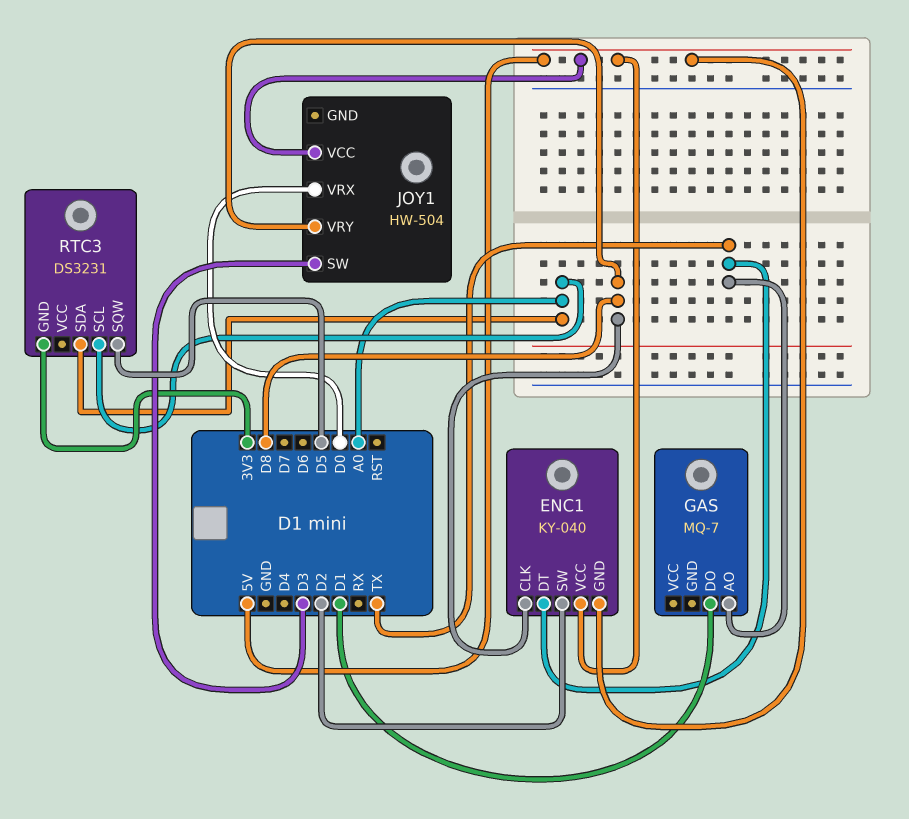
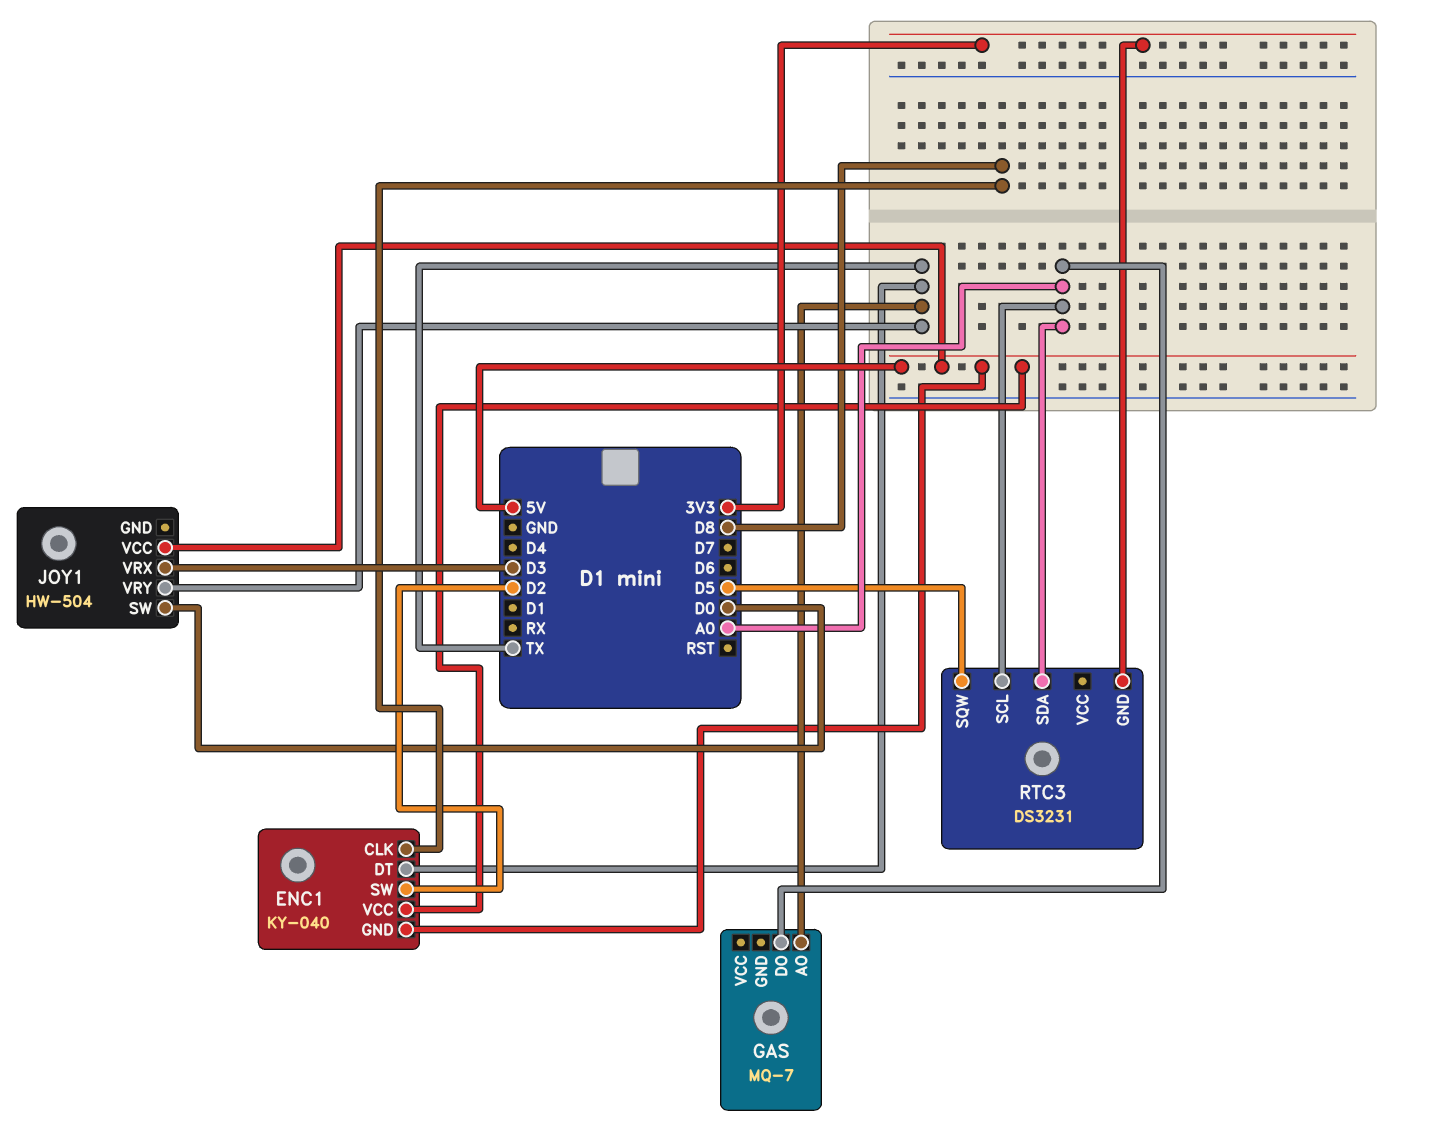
GAS pin DO: D1 -> A0
JOY1 pin SW: D3 -> D0
JOY1 pin VRX: D0 -> D3
JOY1 pin VRY: D8 -> TX

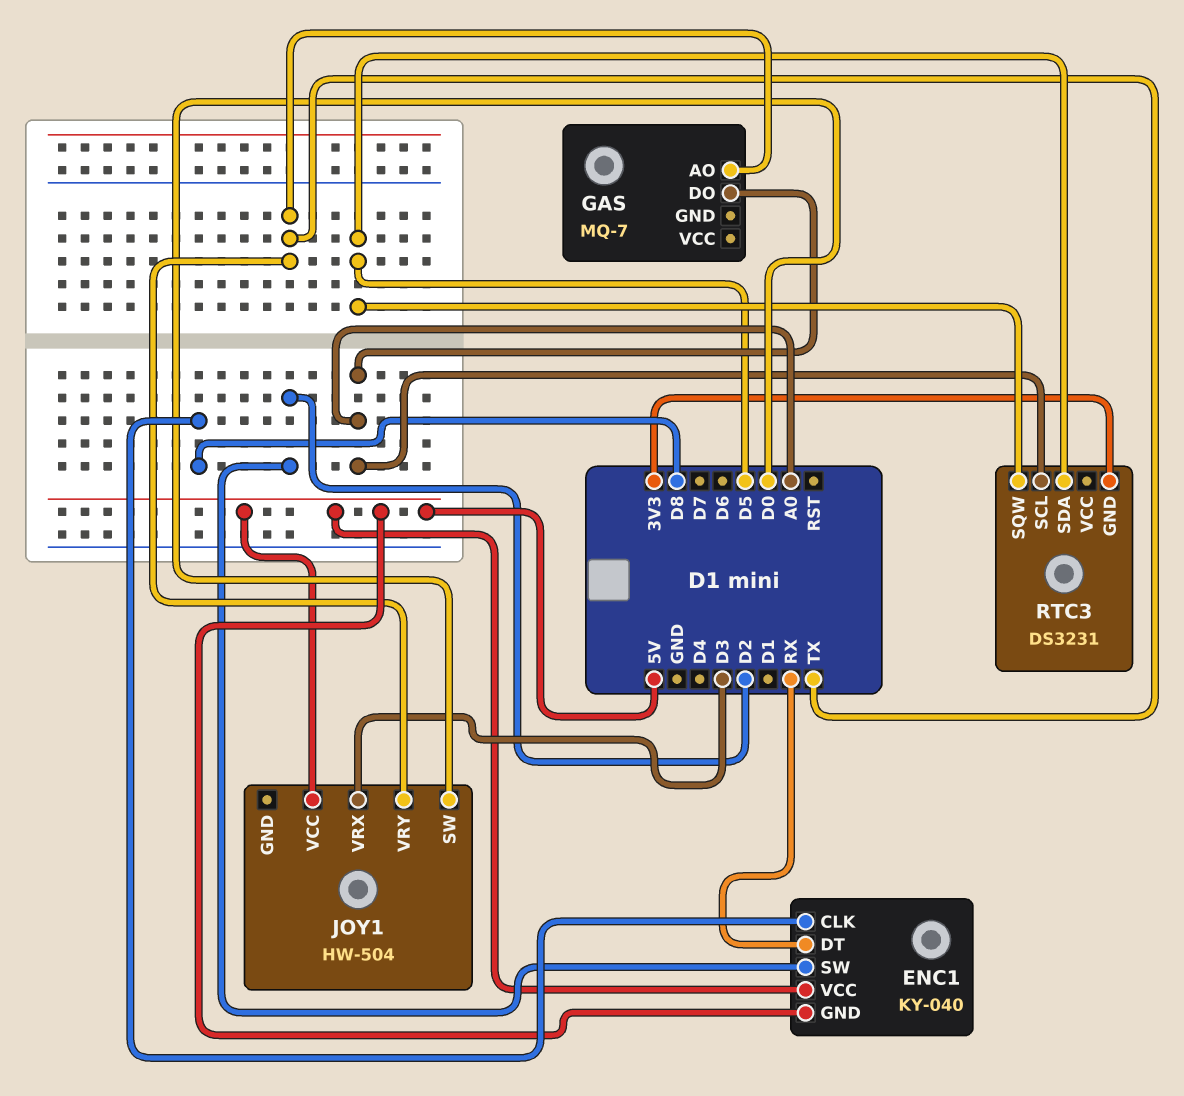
ENC1 pin DT: TX -> RX
RTC3 pin SDA: A0 -> D5

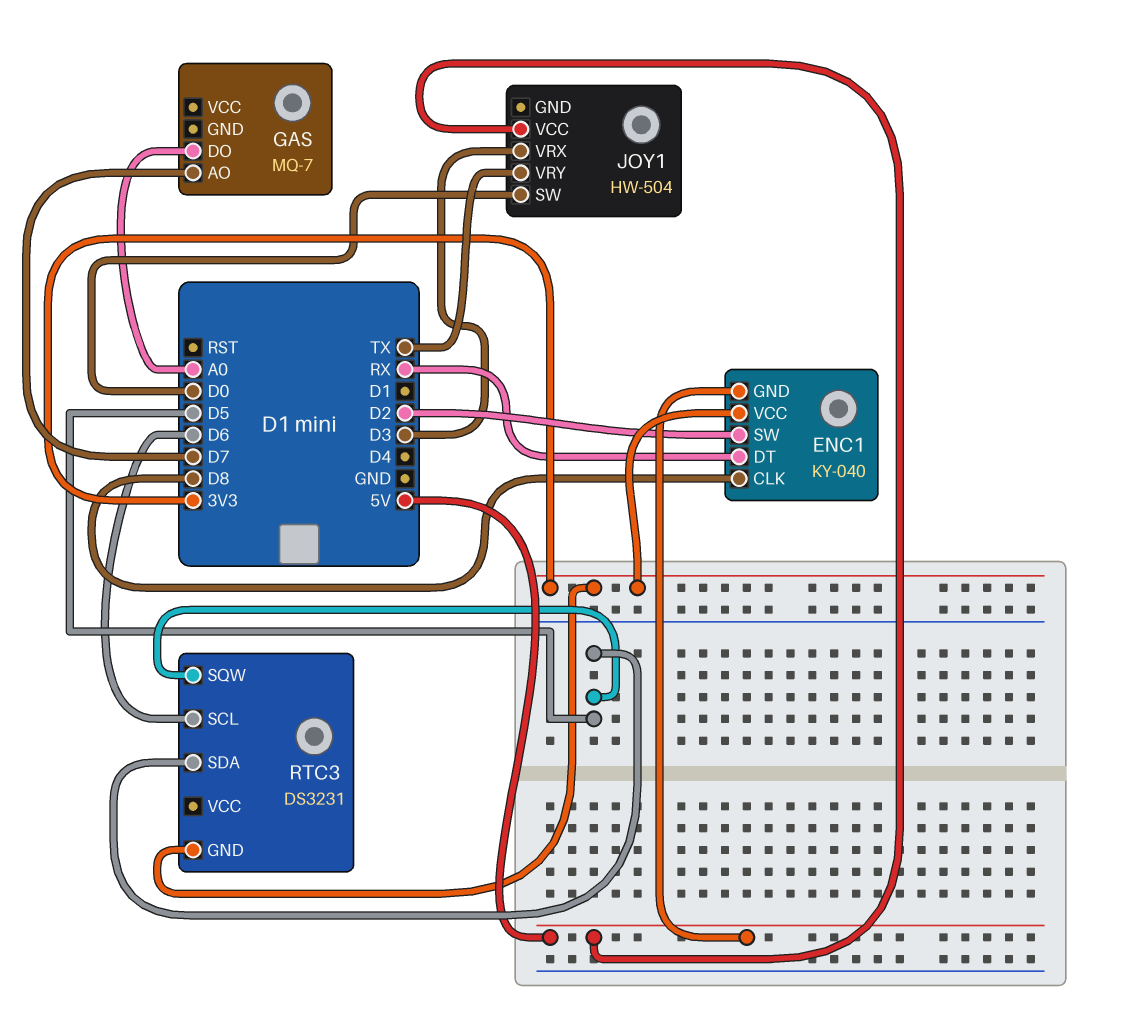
ENC1 pin VCC: 5V -> 3V3
GAS pin AO: TX -> D7
RTC3 pin SCL: A0 -> D6

